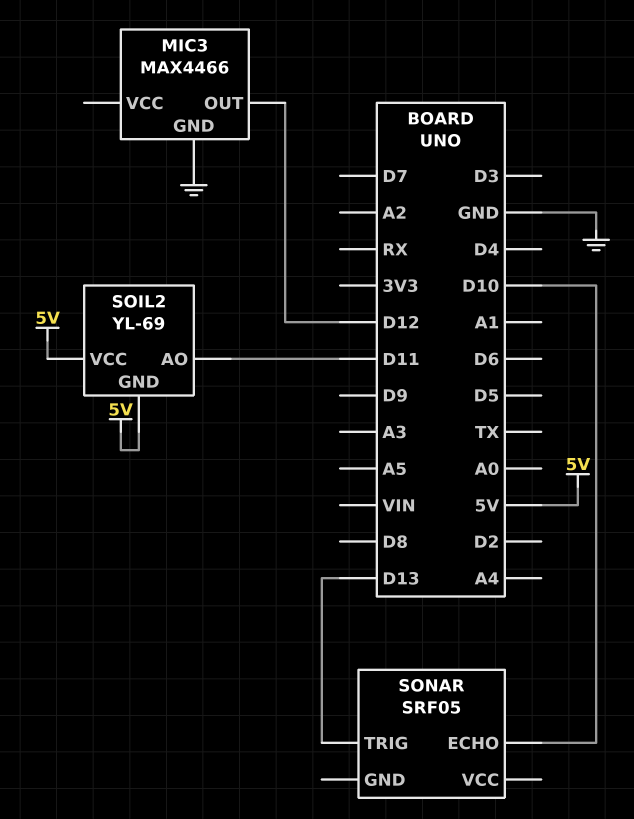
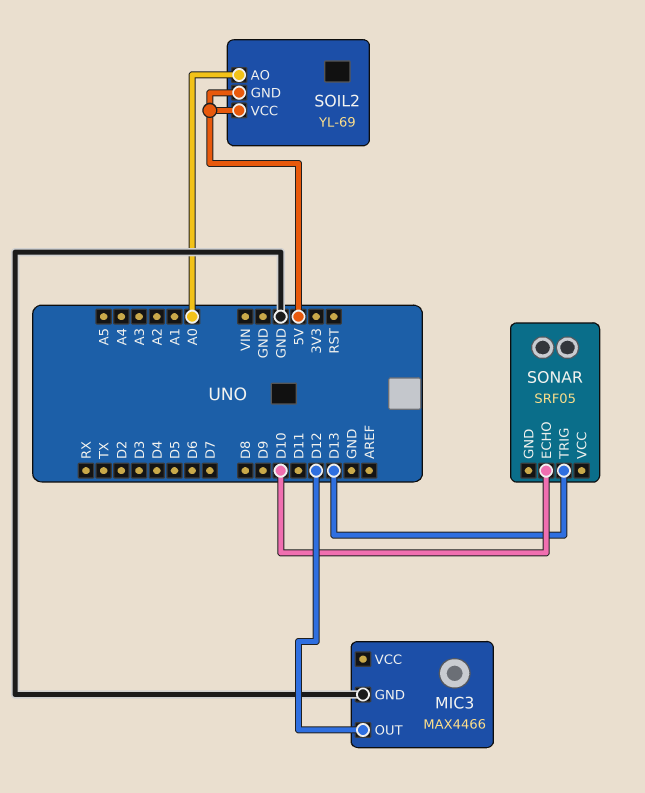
SOIL2 pin AO: D11 -> A0

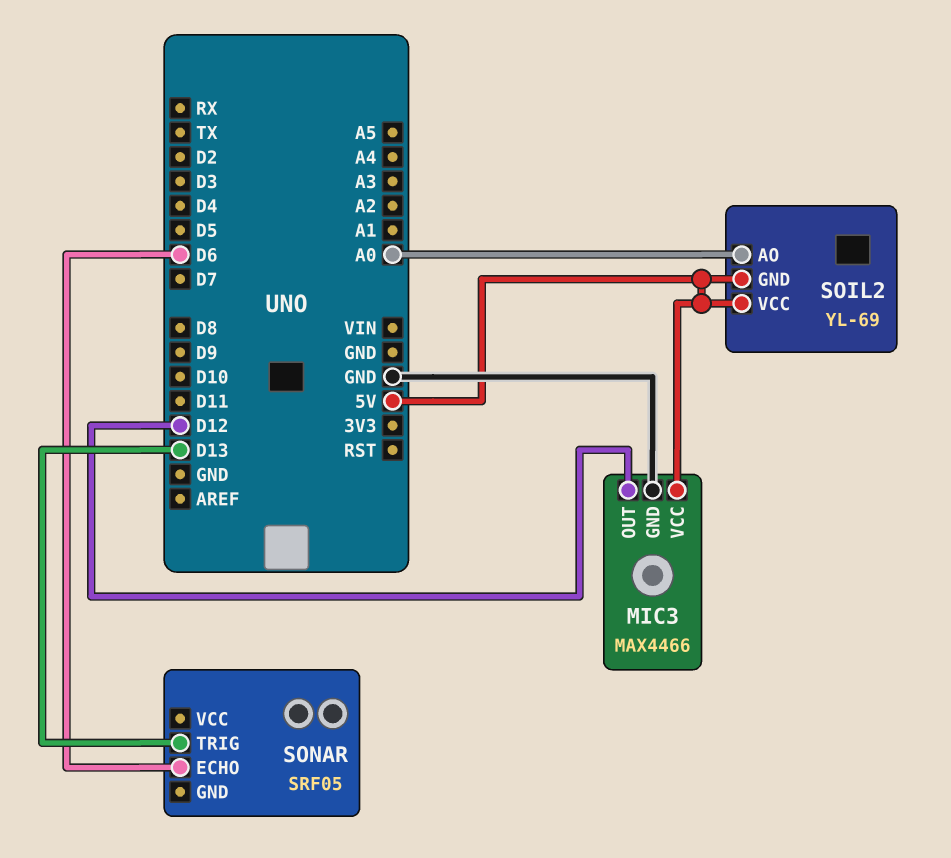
MIC3 pin VCC: none -> 5V
SONAR pin ECHO: D10 -> D6

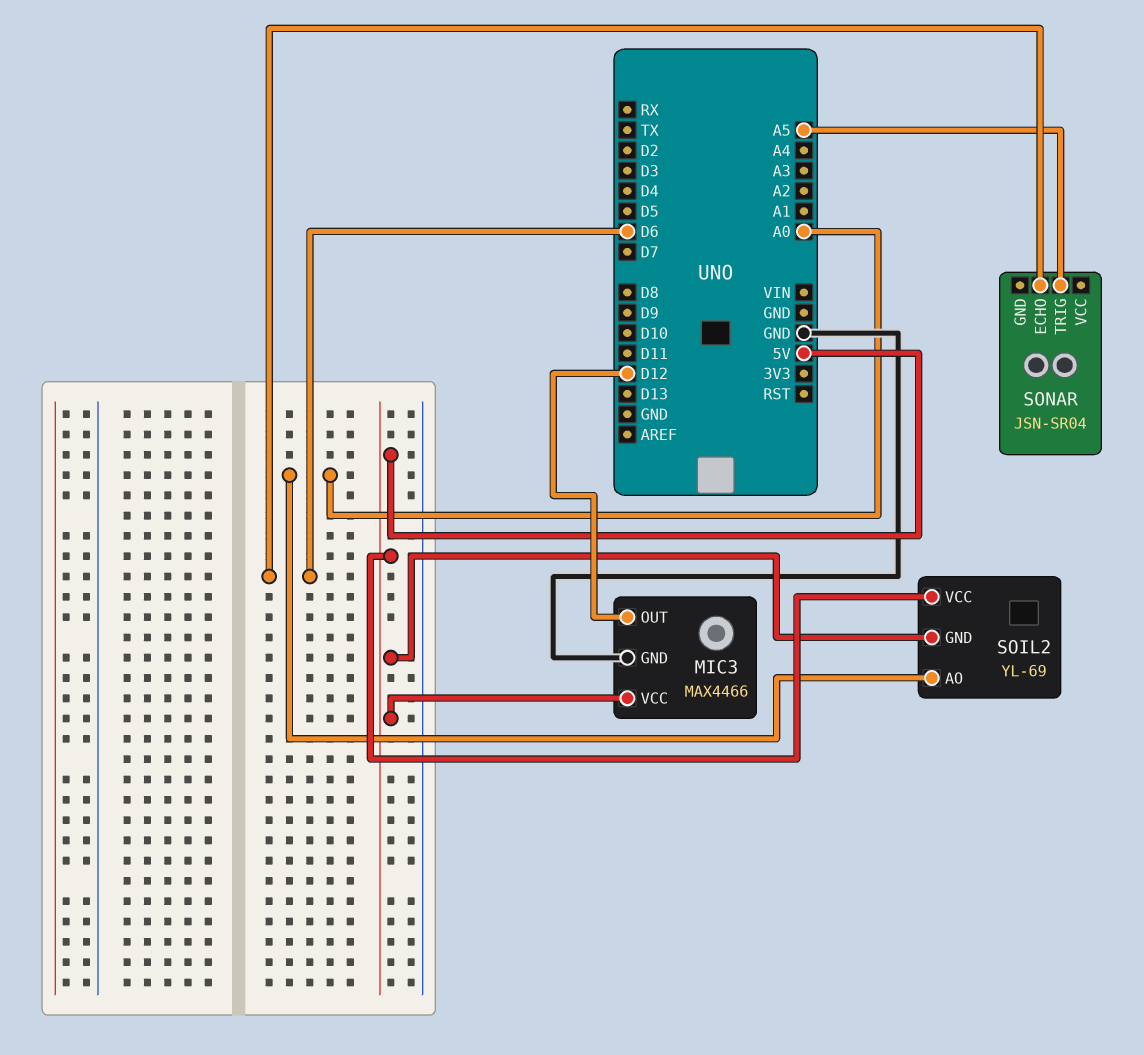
SONAR: SRF05 -> JSN-SR04
SONAR pin TRIG: D13 -> A5

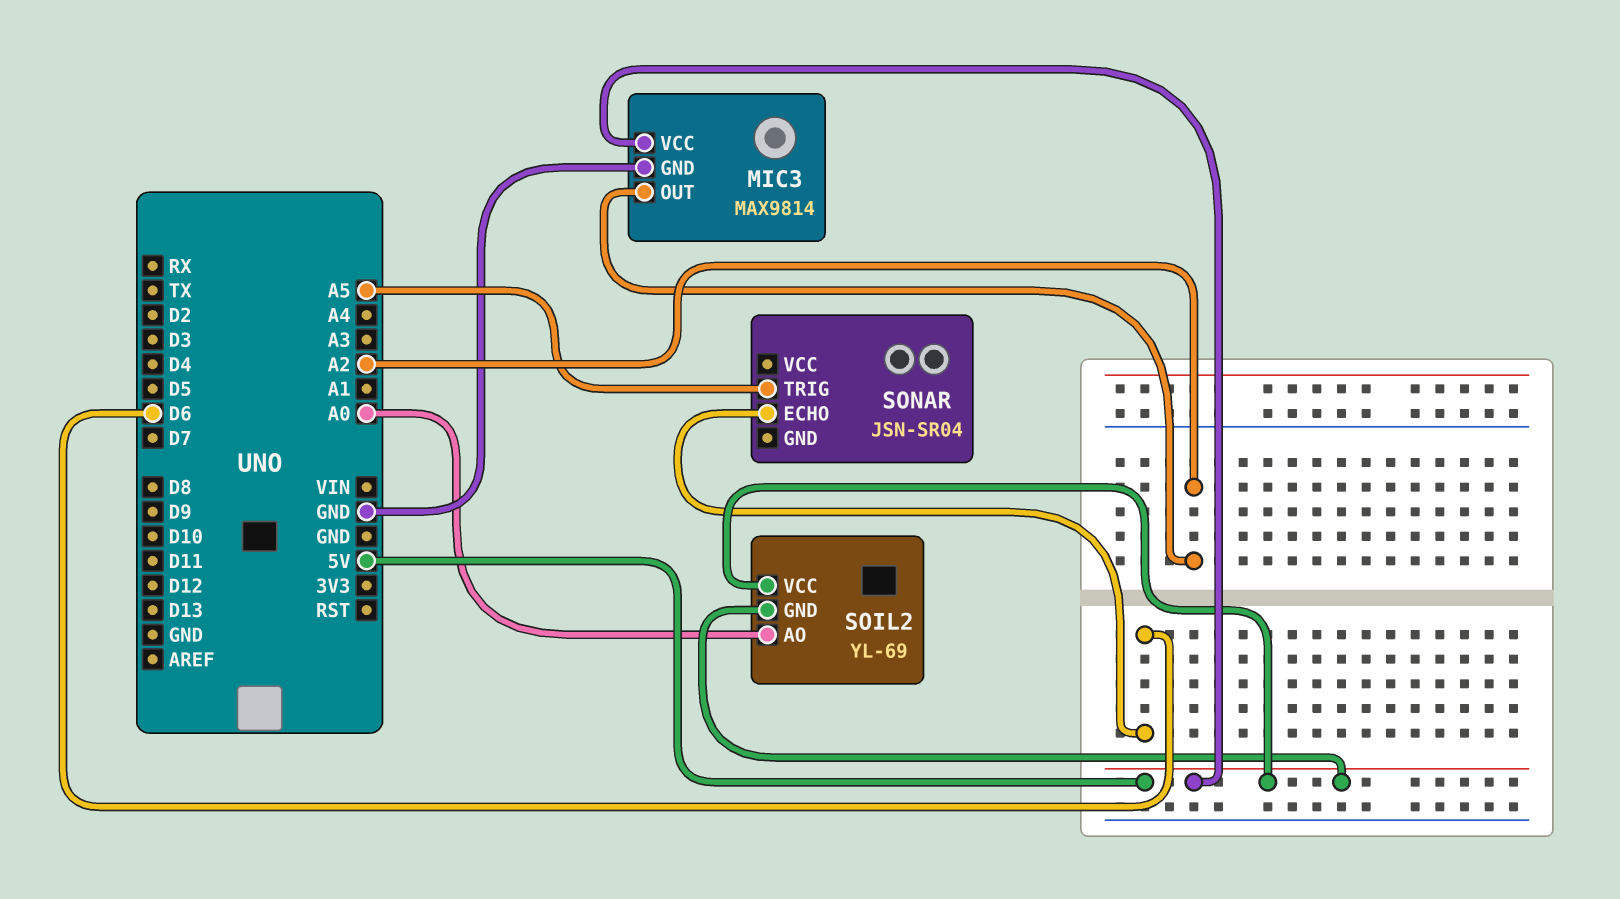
MIC3: MAX4466 -> MAX9814
MIC3 pin OUT: D12 -> A2

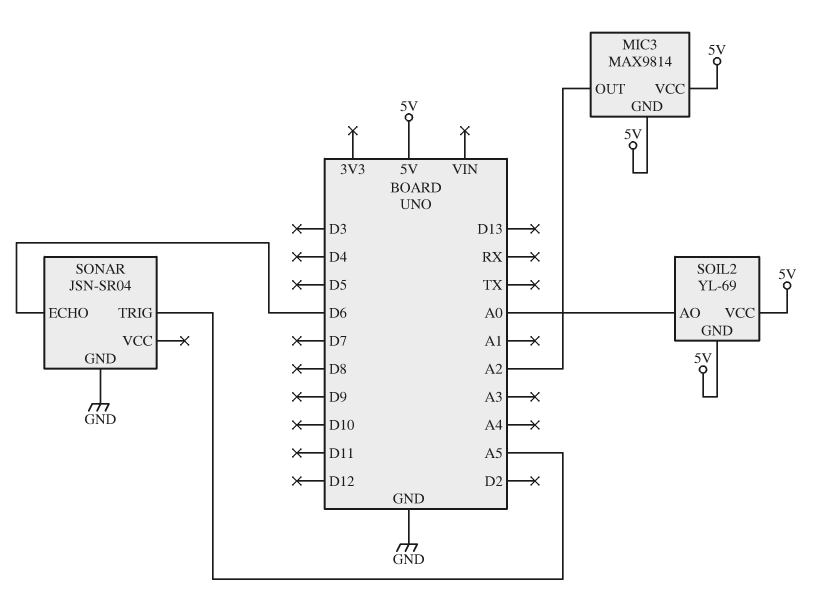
MIC3 pin GND: GND -> 5V
SONAR pin GND: none -> GND

